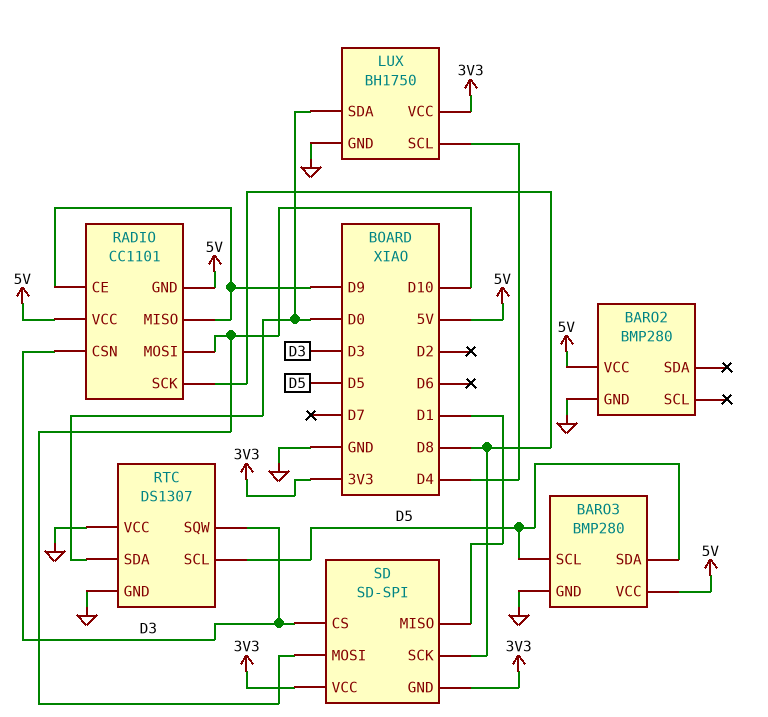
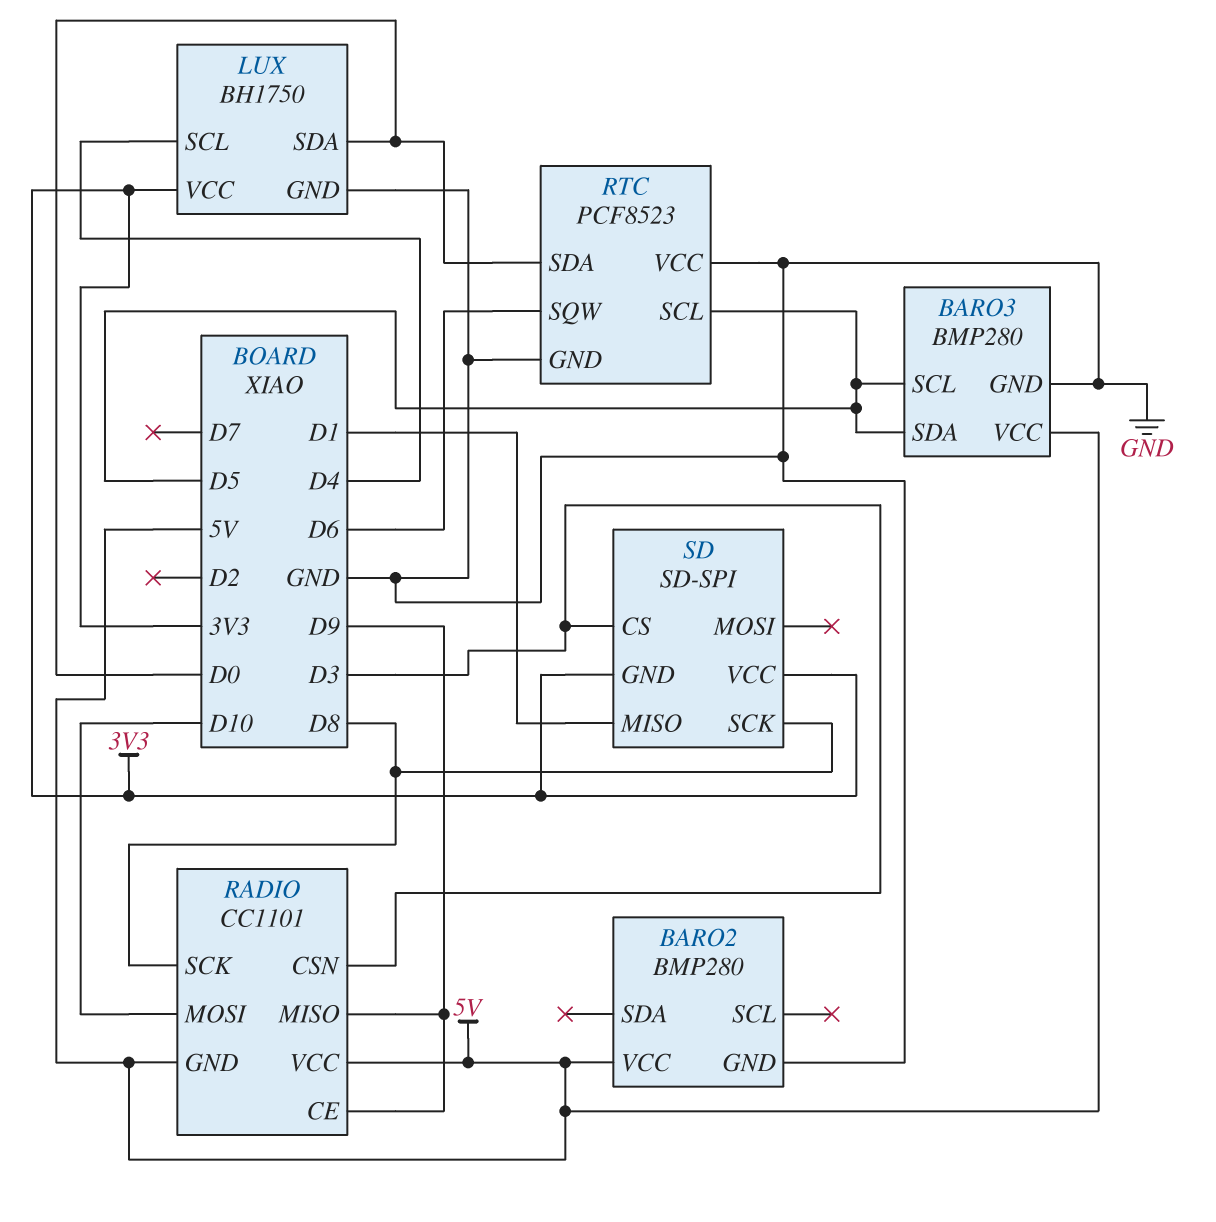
RTC: DS1307 -> PCF8523
RTC pin SQW: D3 -> D6
SD pin MOSI: D10 -> none

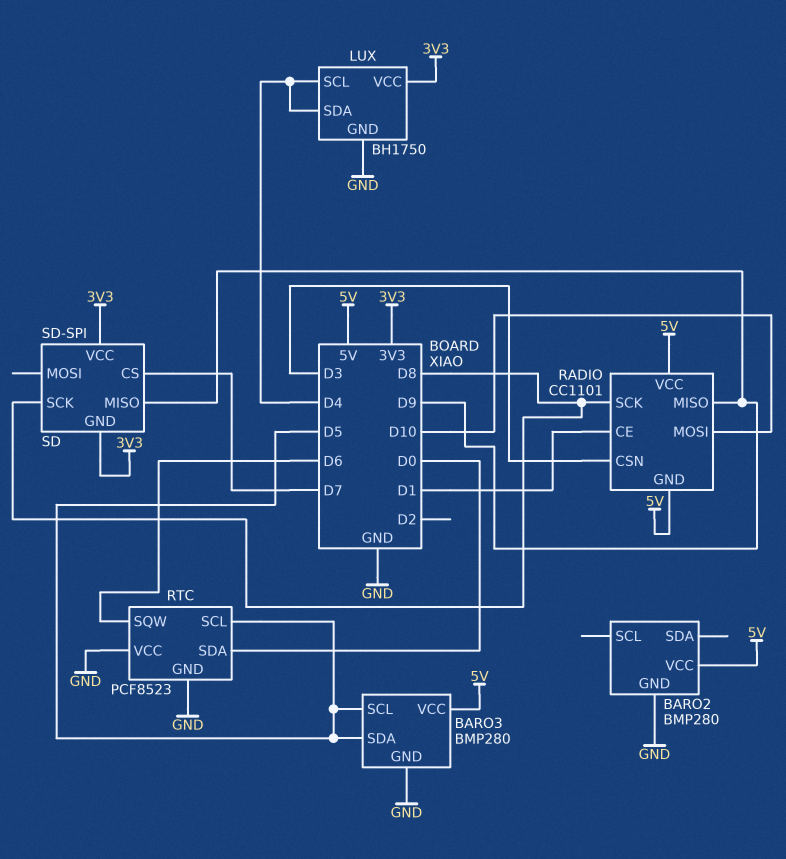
LUX pin SDA: D0 -> D4
RADIO pin CE: D9 -> D1
SD pin CS: D3 -> D7
SD pin MISO: D1 -> D9

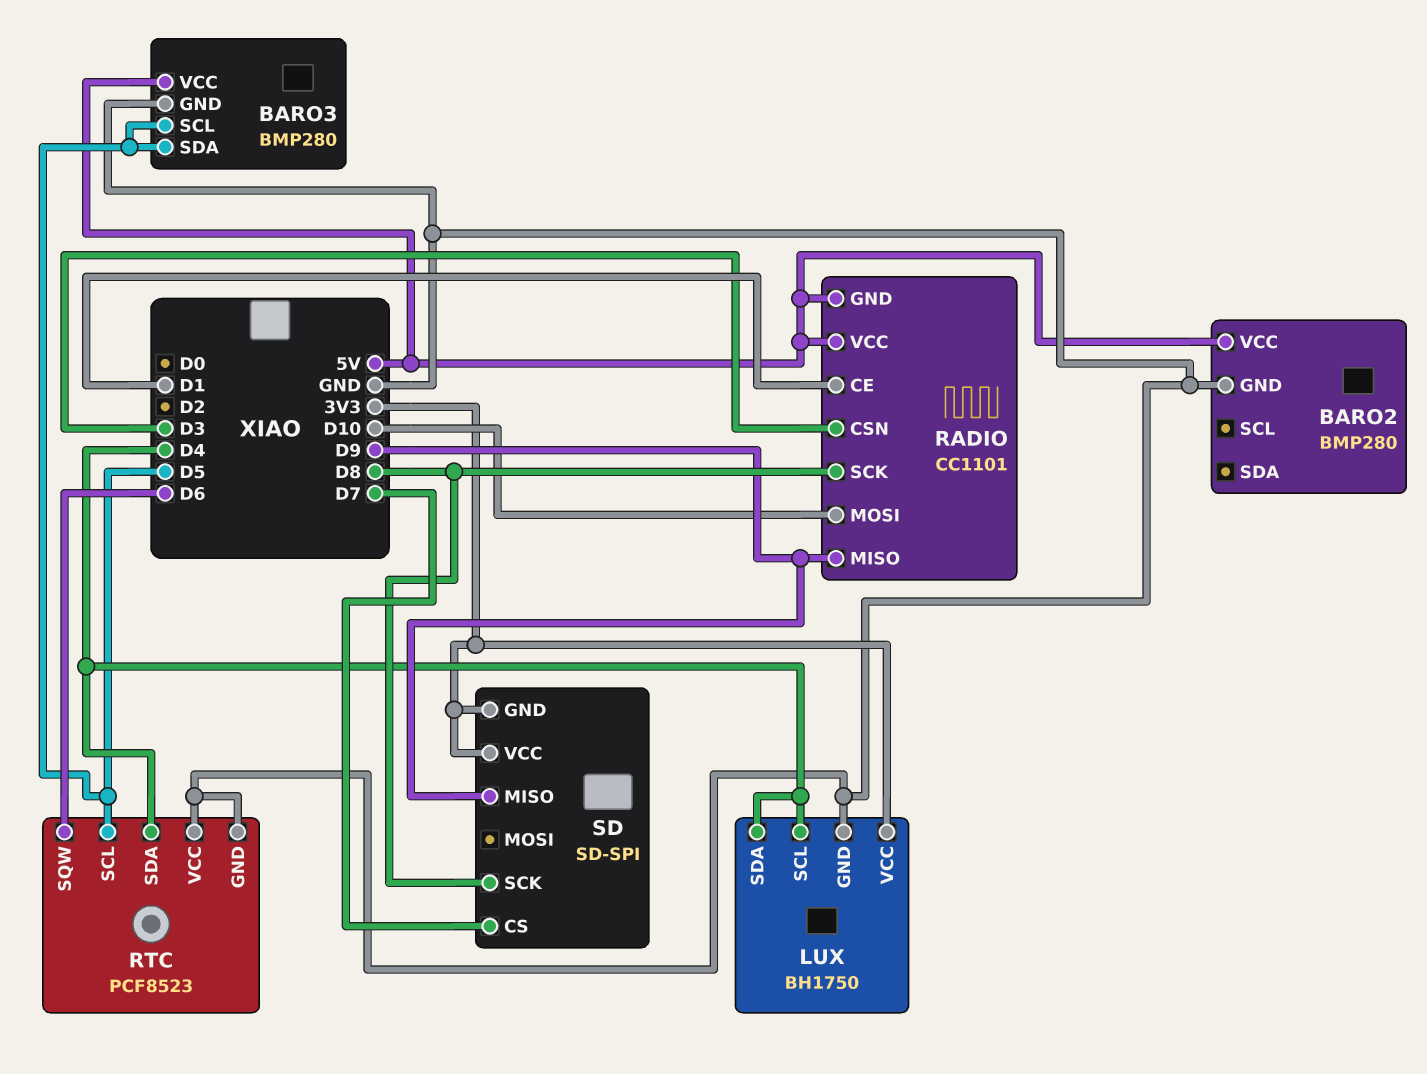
RTC pin SDA: D0 -> D4

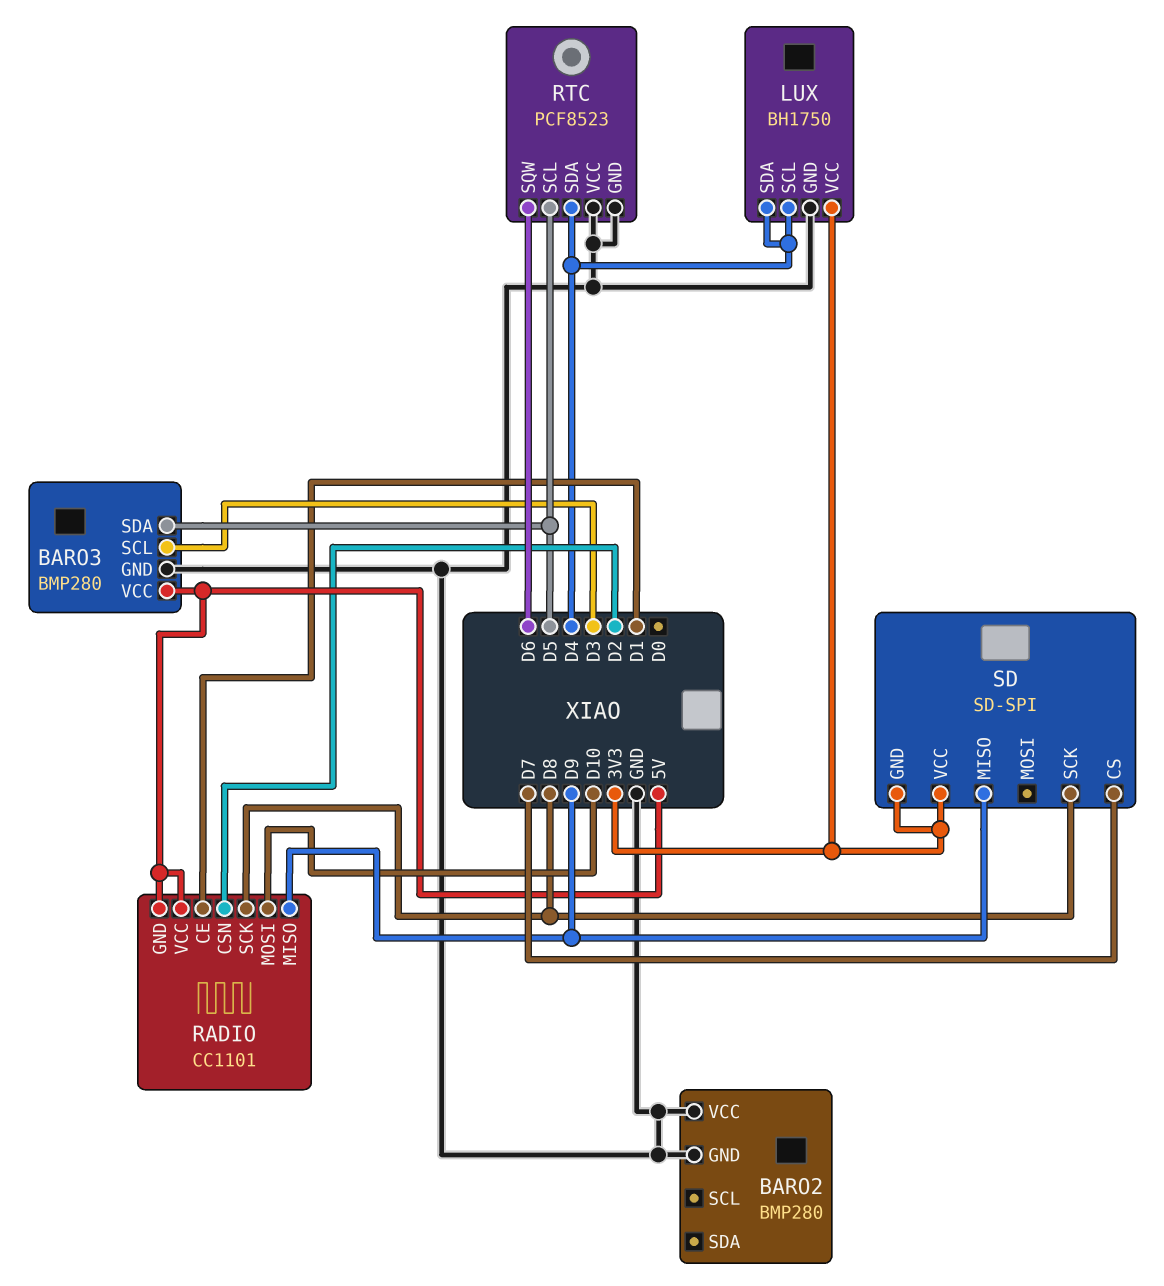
BARO2 pin VCC: 5V -> GND
BARO3 pin SCL: D5 -> D3
RADIO pin CSN: D3 -> D2

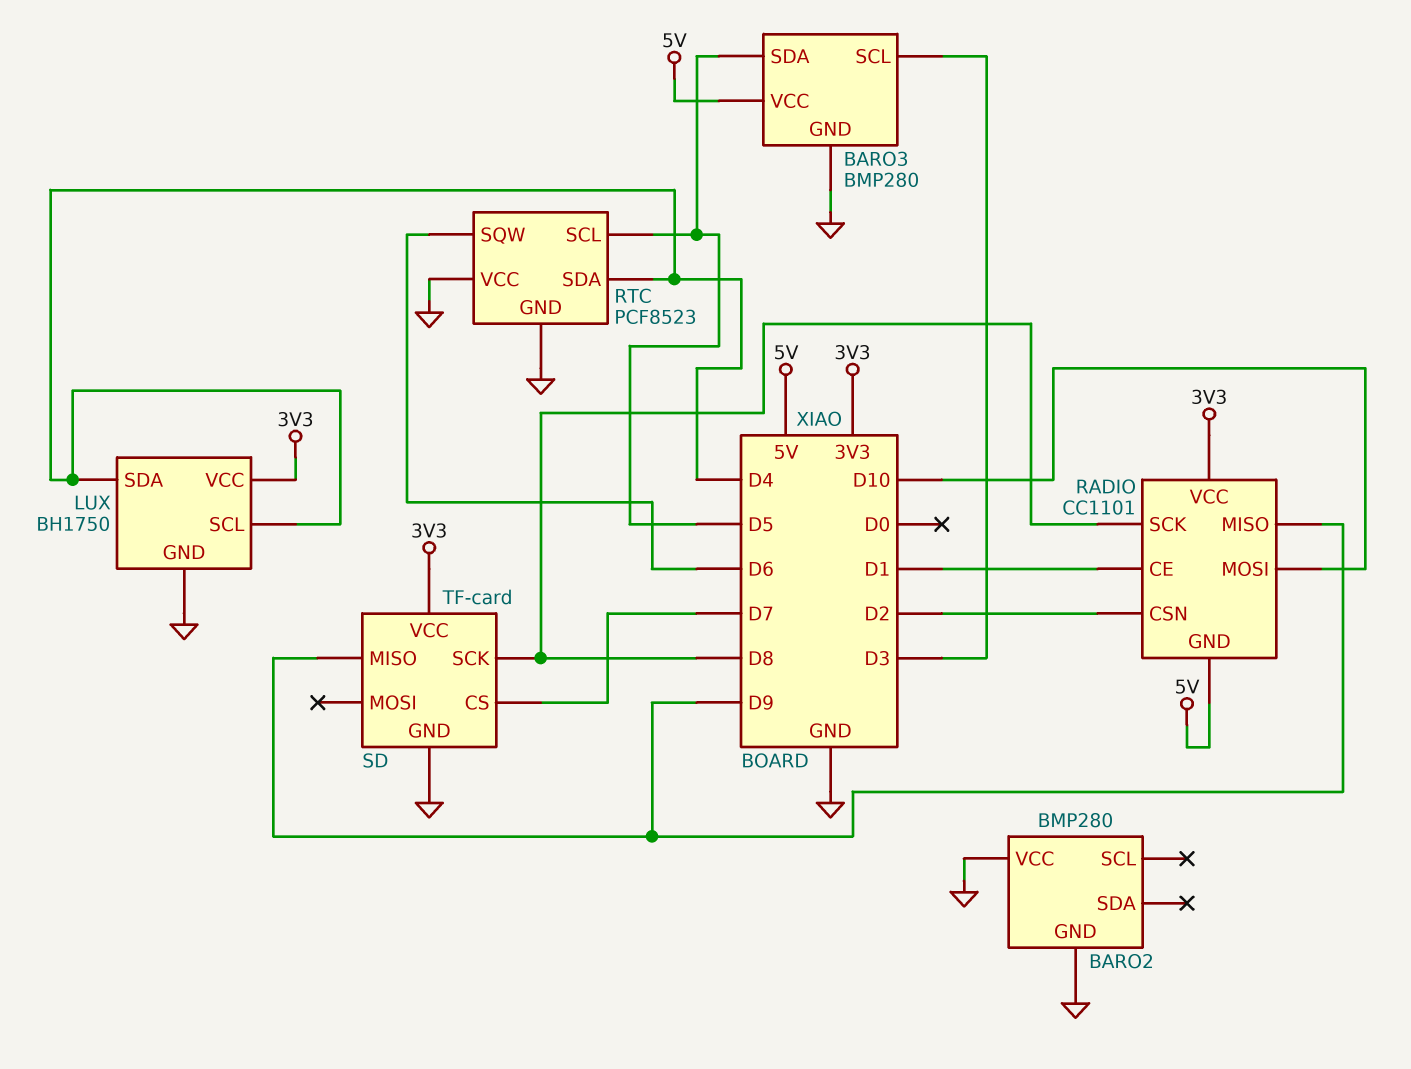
RADIO pin VCC: 5V -> 3V3
SD: SD-SPI -> TF-card
SD pin GND: 3V3 -> GND

